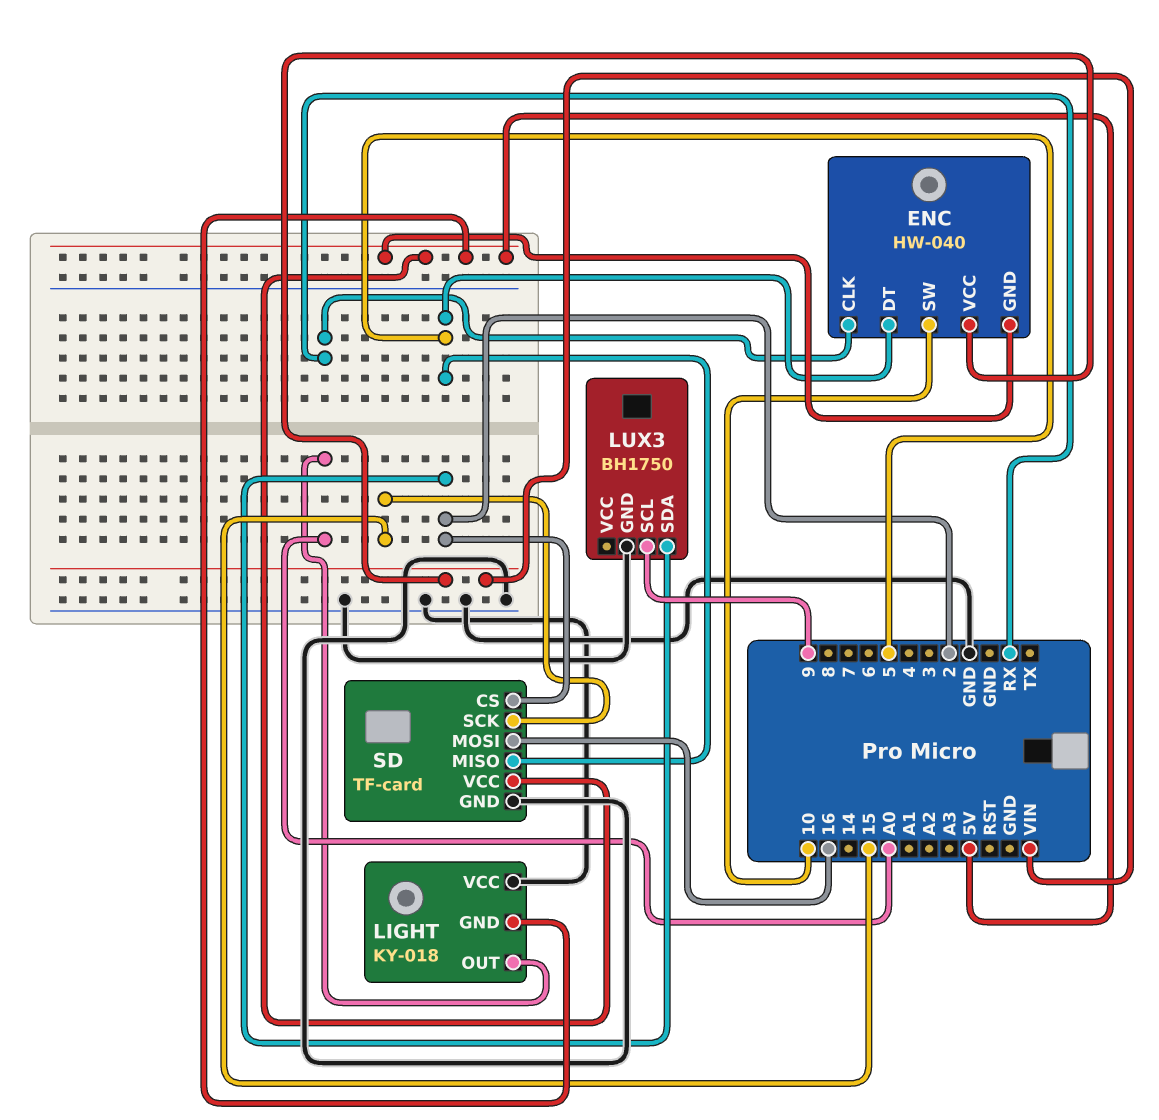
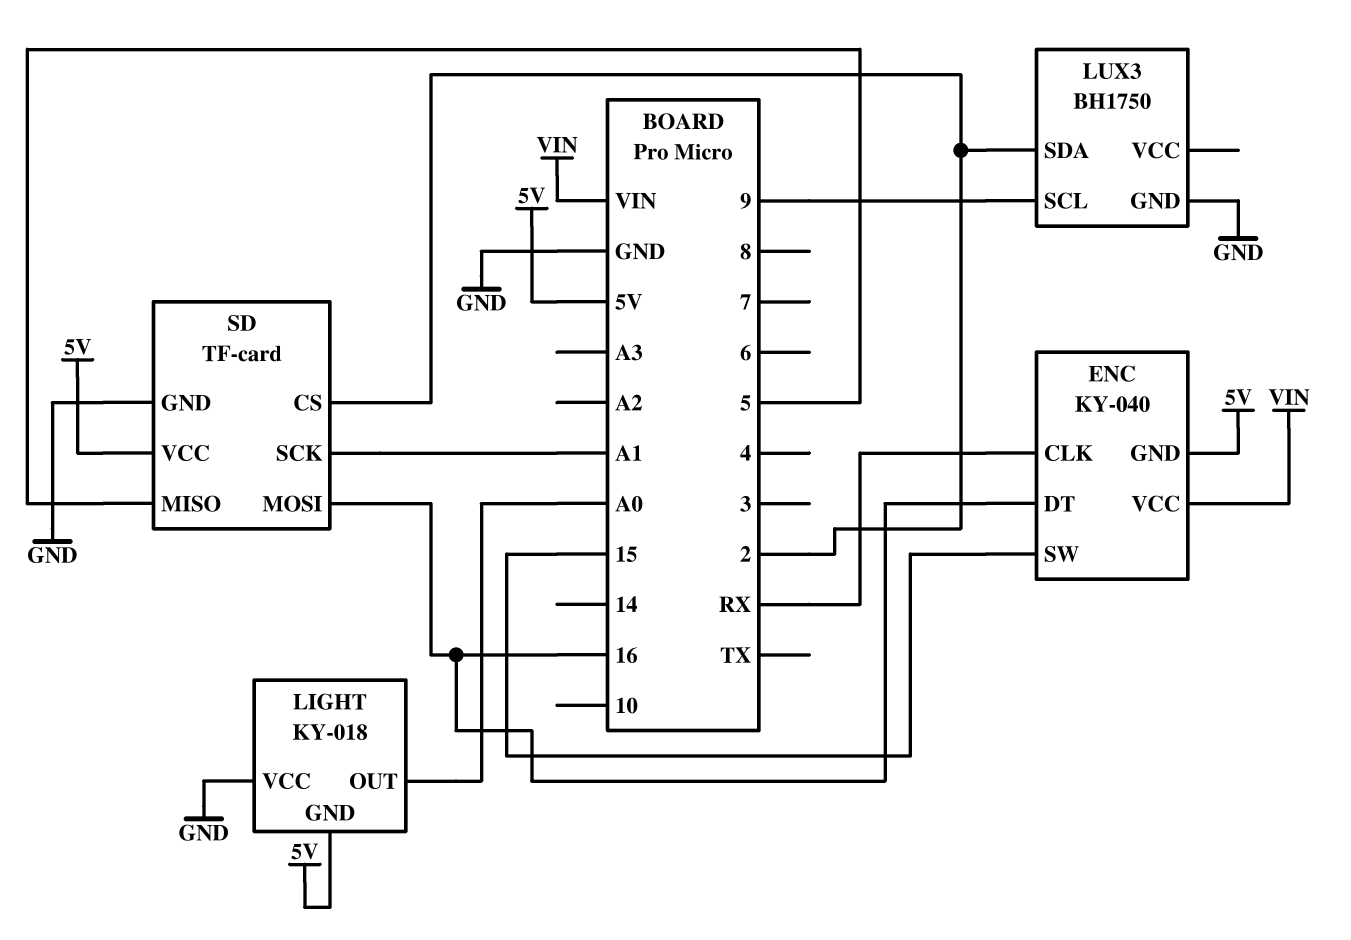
ENC: HW-040 -> KY-040
ENC pin DT: 5 -> 16
ENC pin SW: 10 -> 15
SD pin SCK: 15 -> A1

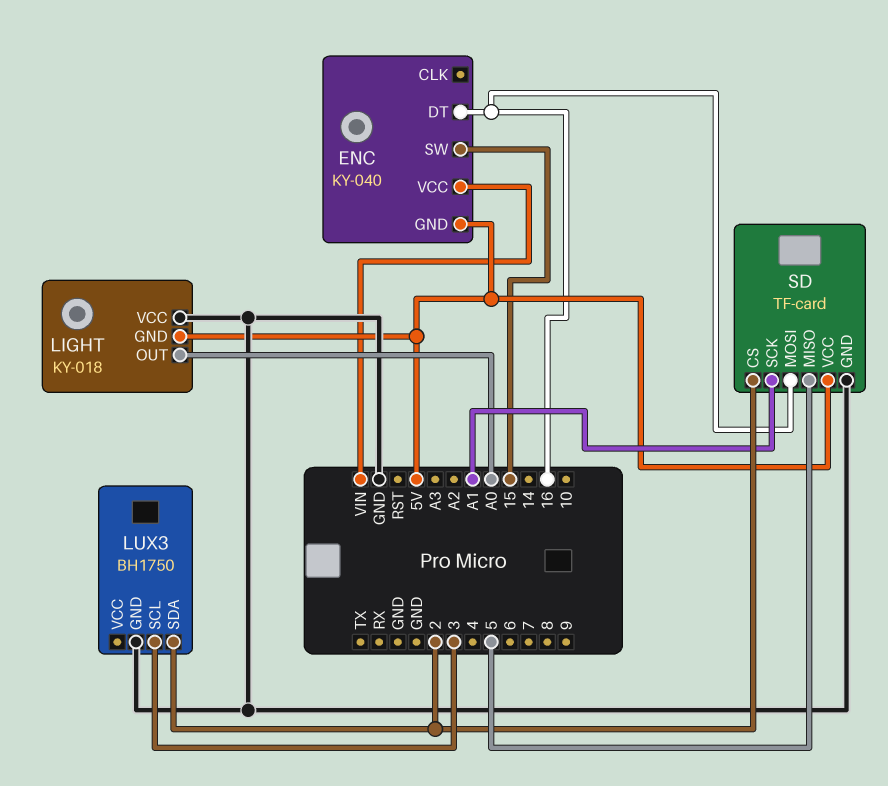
ENC pin CLK: RX -> none
LUX3 pin SCL: 9 -> 3

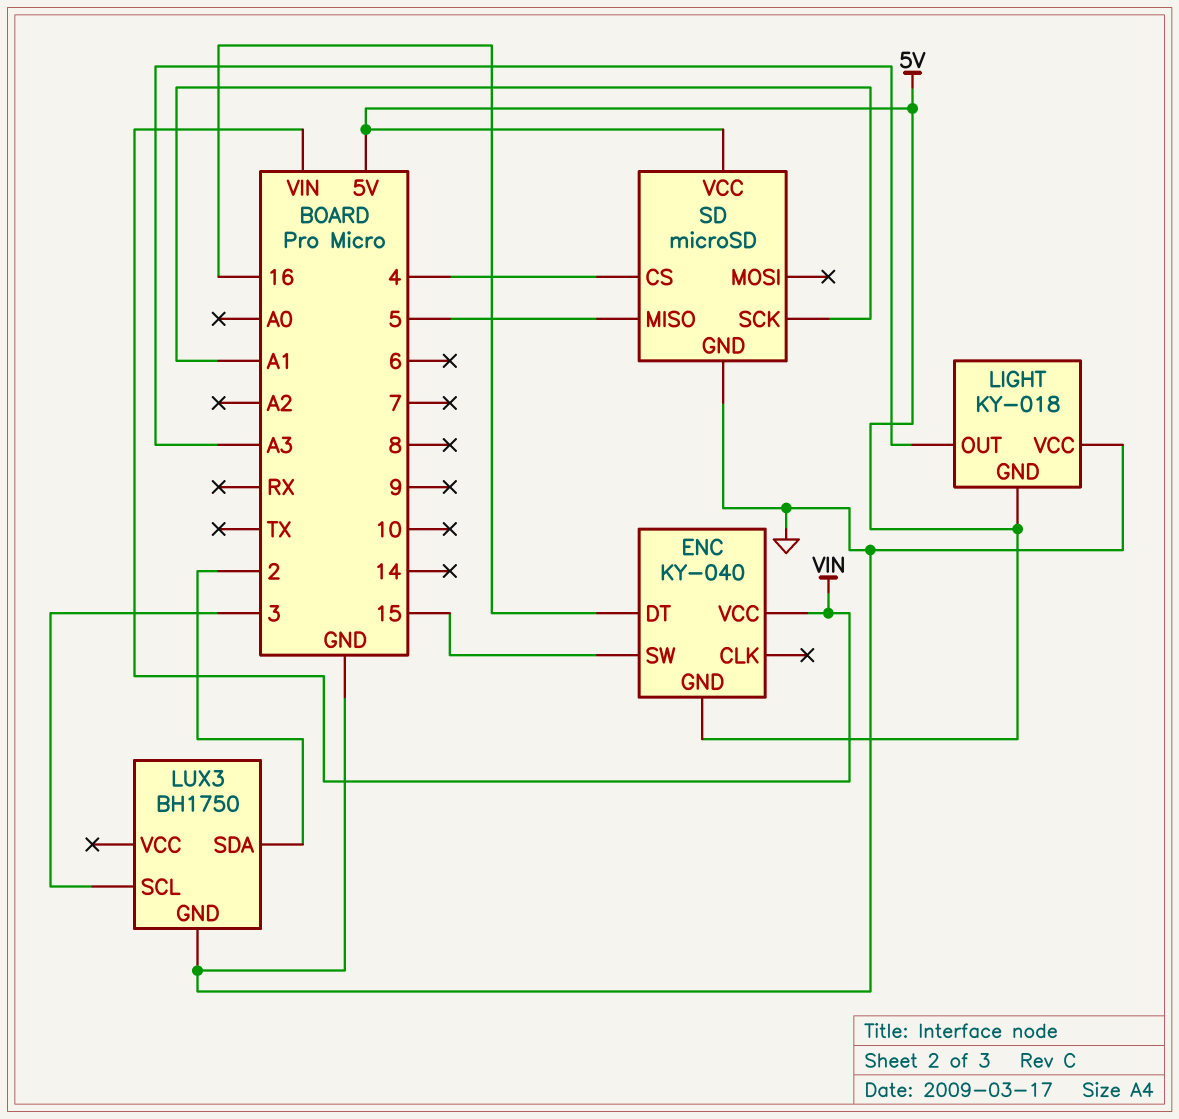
LIGHT pin OUT: A0 -> A3
SD: TF-card -> microSD
SD pin CS: 2 -> 4
SD pin MOSI: 16 -> none

